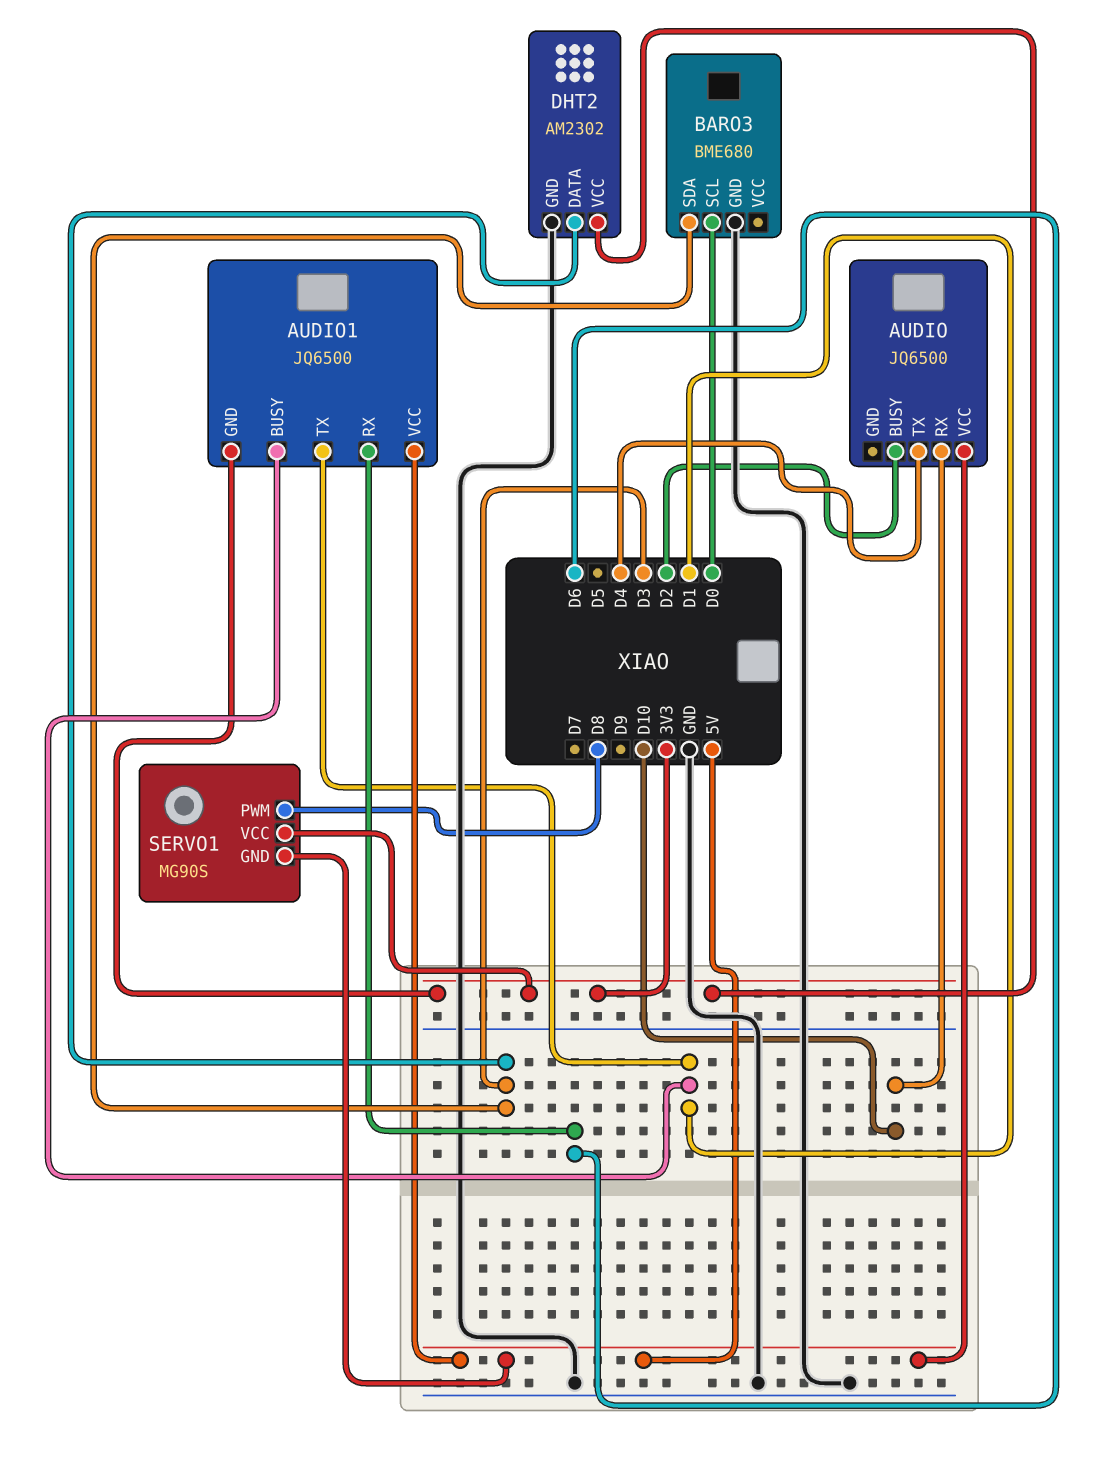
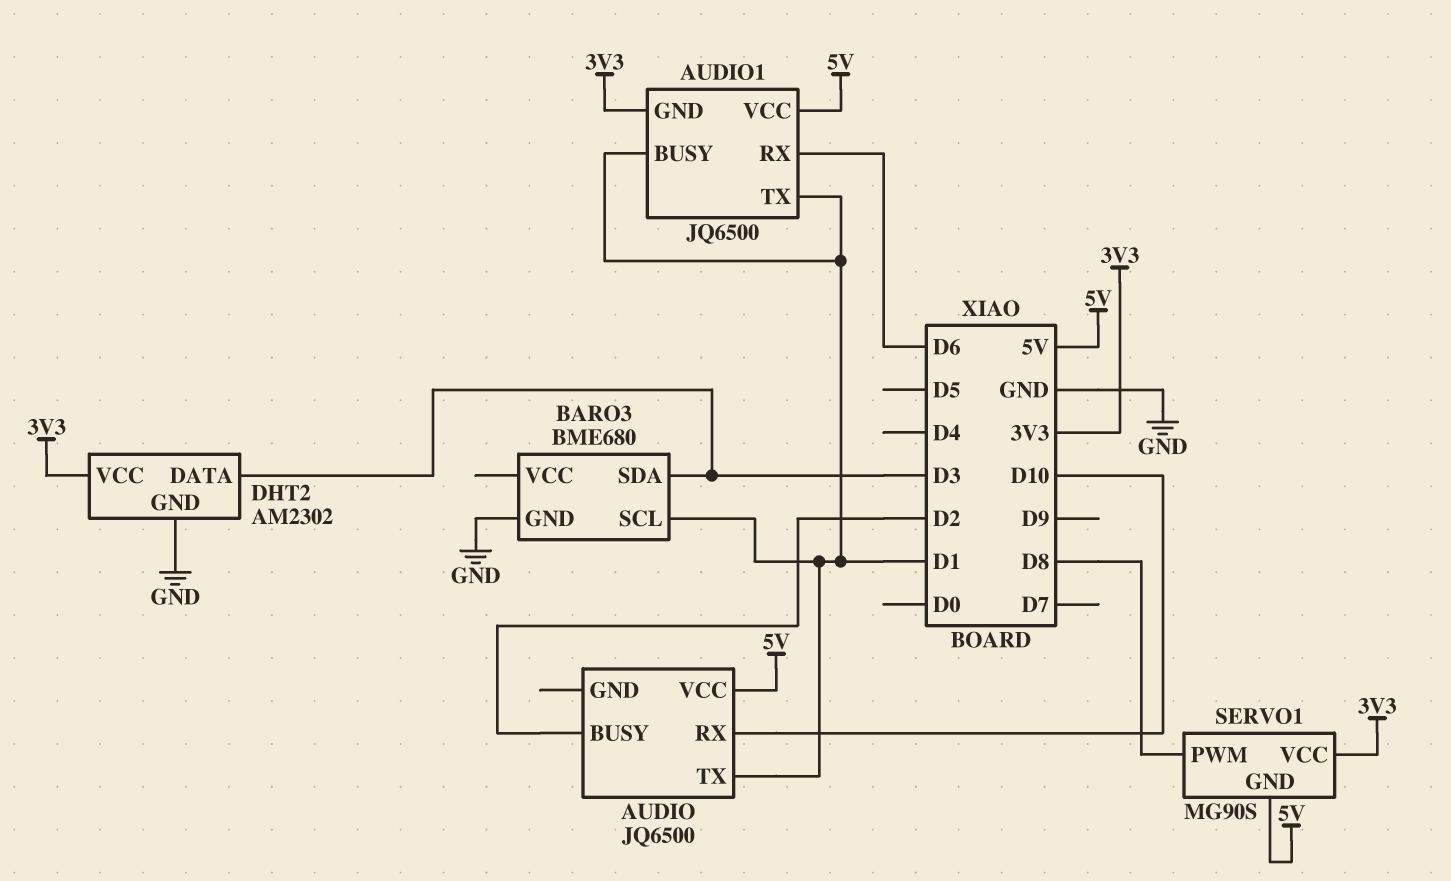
AUDIO pin TX: D4 -> D1
BARO3 pin SCL: D0 -> D1

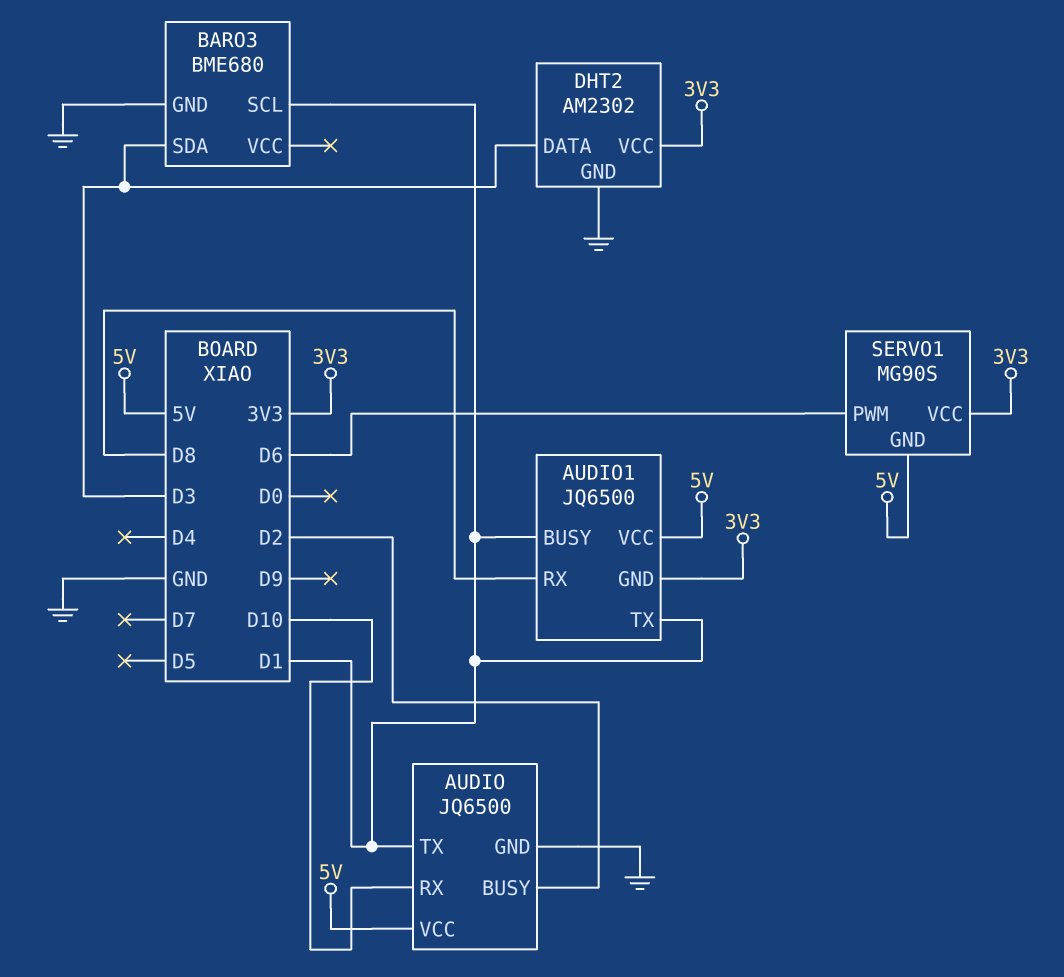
AUDIO pin GND: none -> GND
AUDIO1 pin RX: D6 -> D8
SERVO1 pin PWM: D8 -> D6

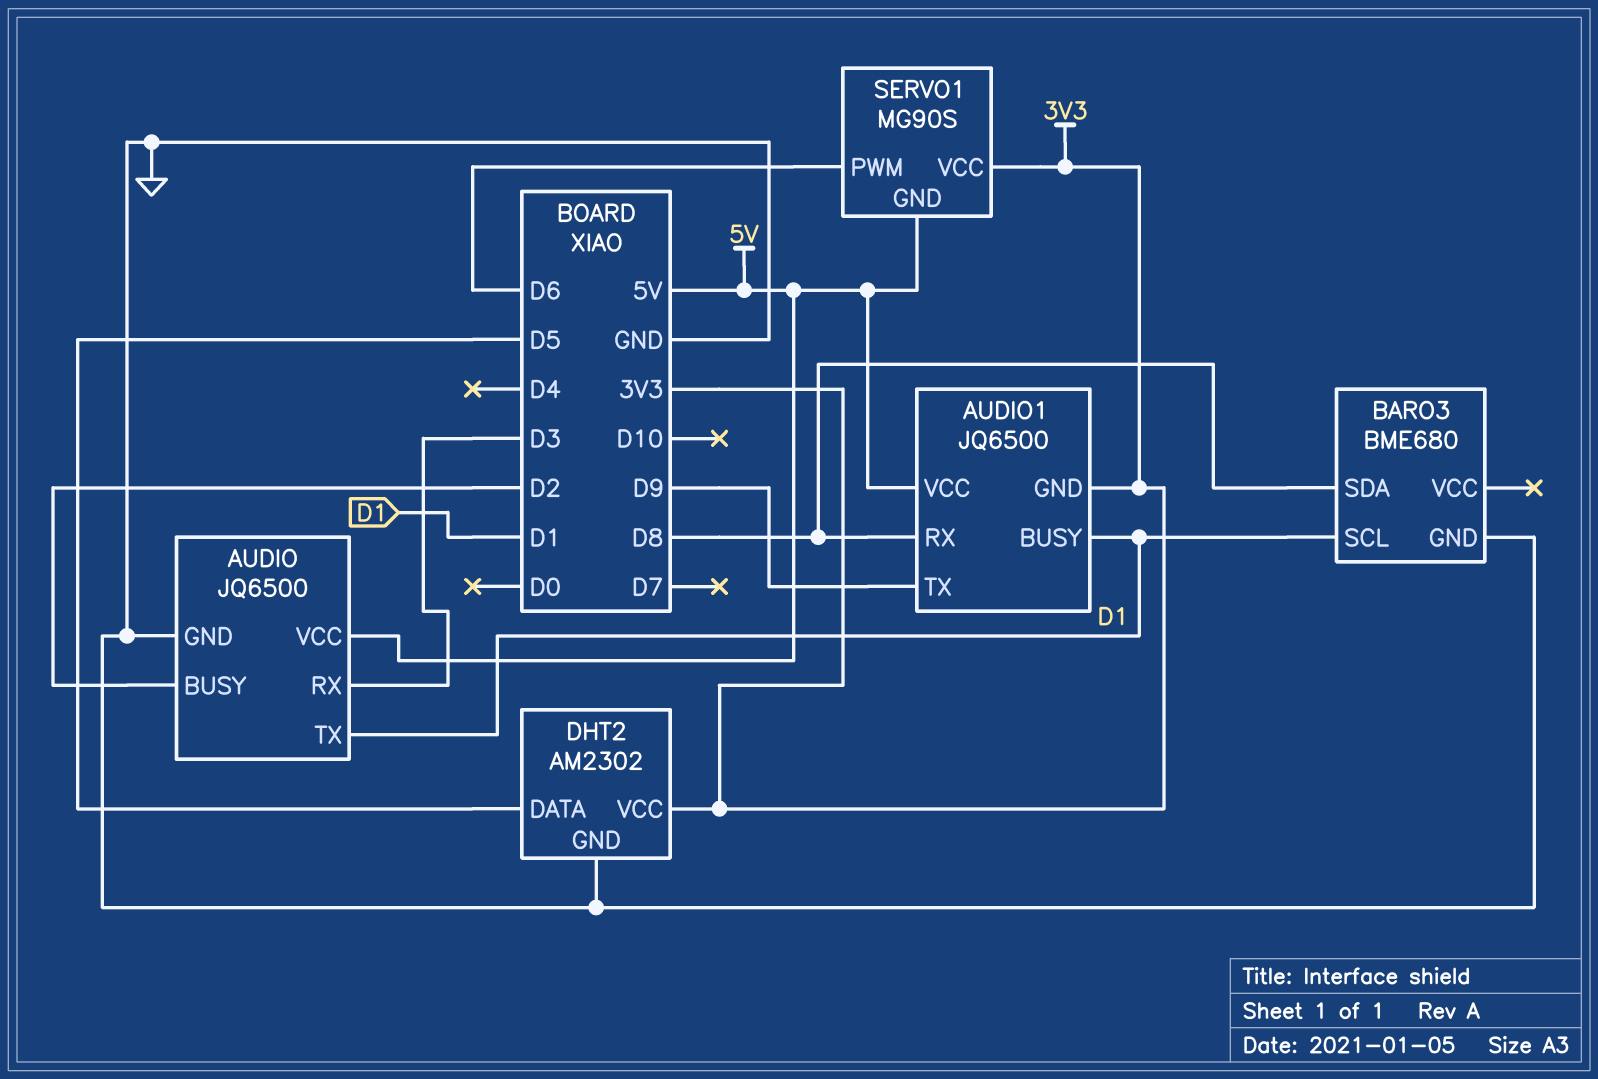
AUDIO pin RX: D10 -> D3
AUDIO1 pin TX: D1 -> D9
BARO3 pin SDA: D3 -> D8
DHT2 pin DATA: D3 -> D5

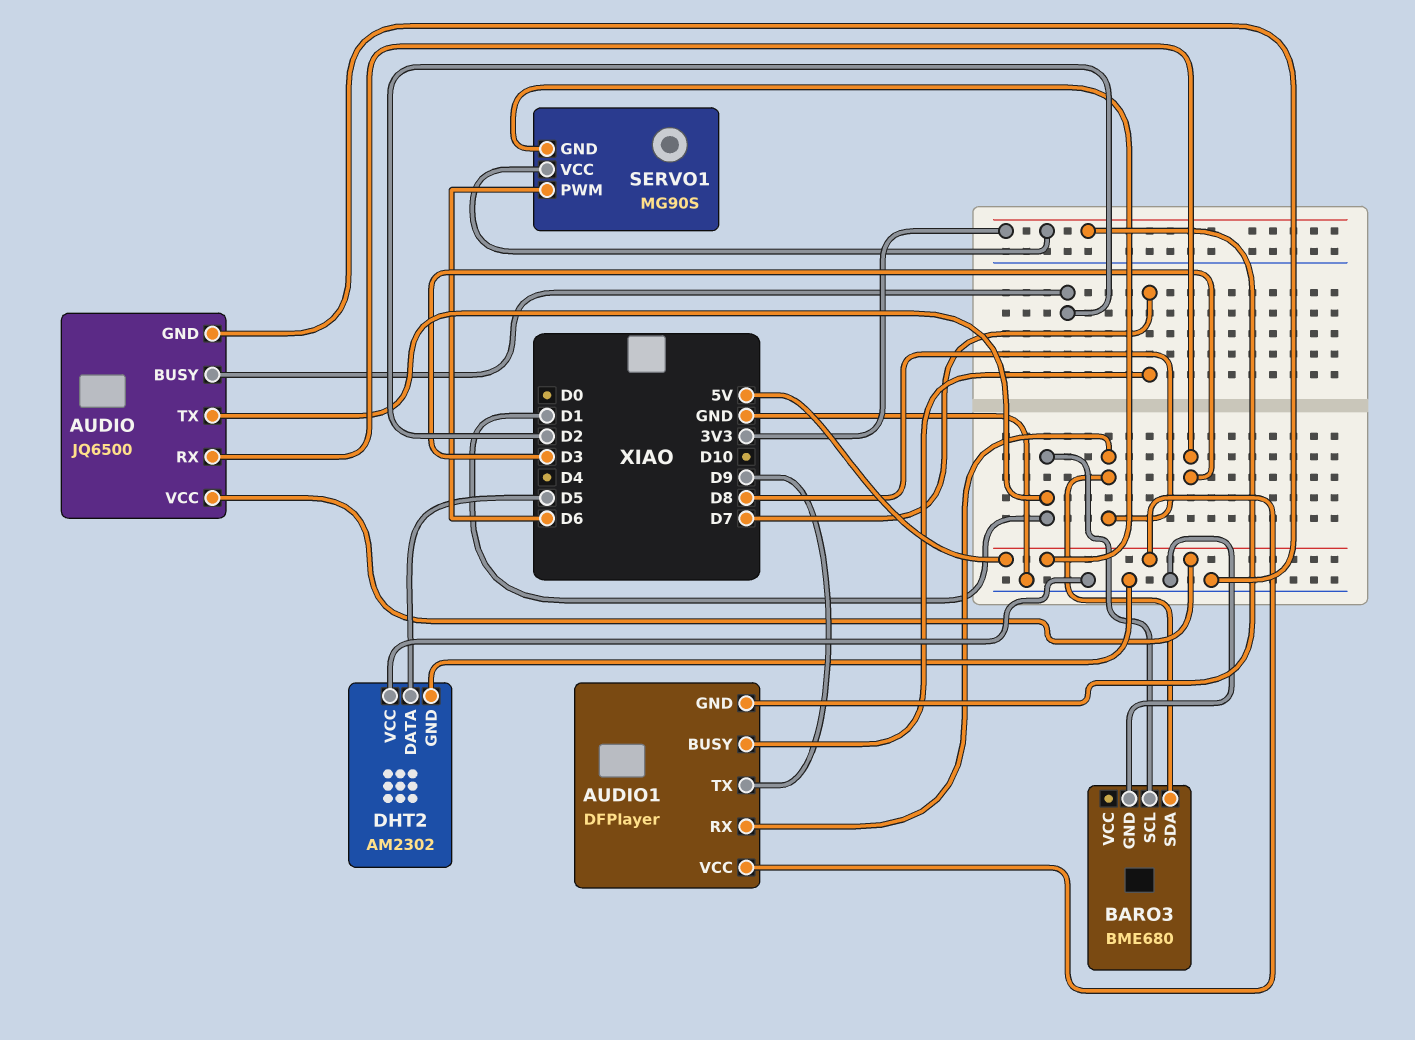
AUDIO1: JQ6500 -> DFPlayer
AUDIO1 pin BUSY: D1 -> D7
DHT2 pin VCC: 3V3 -> GND

